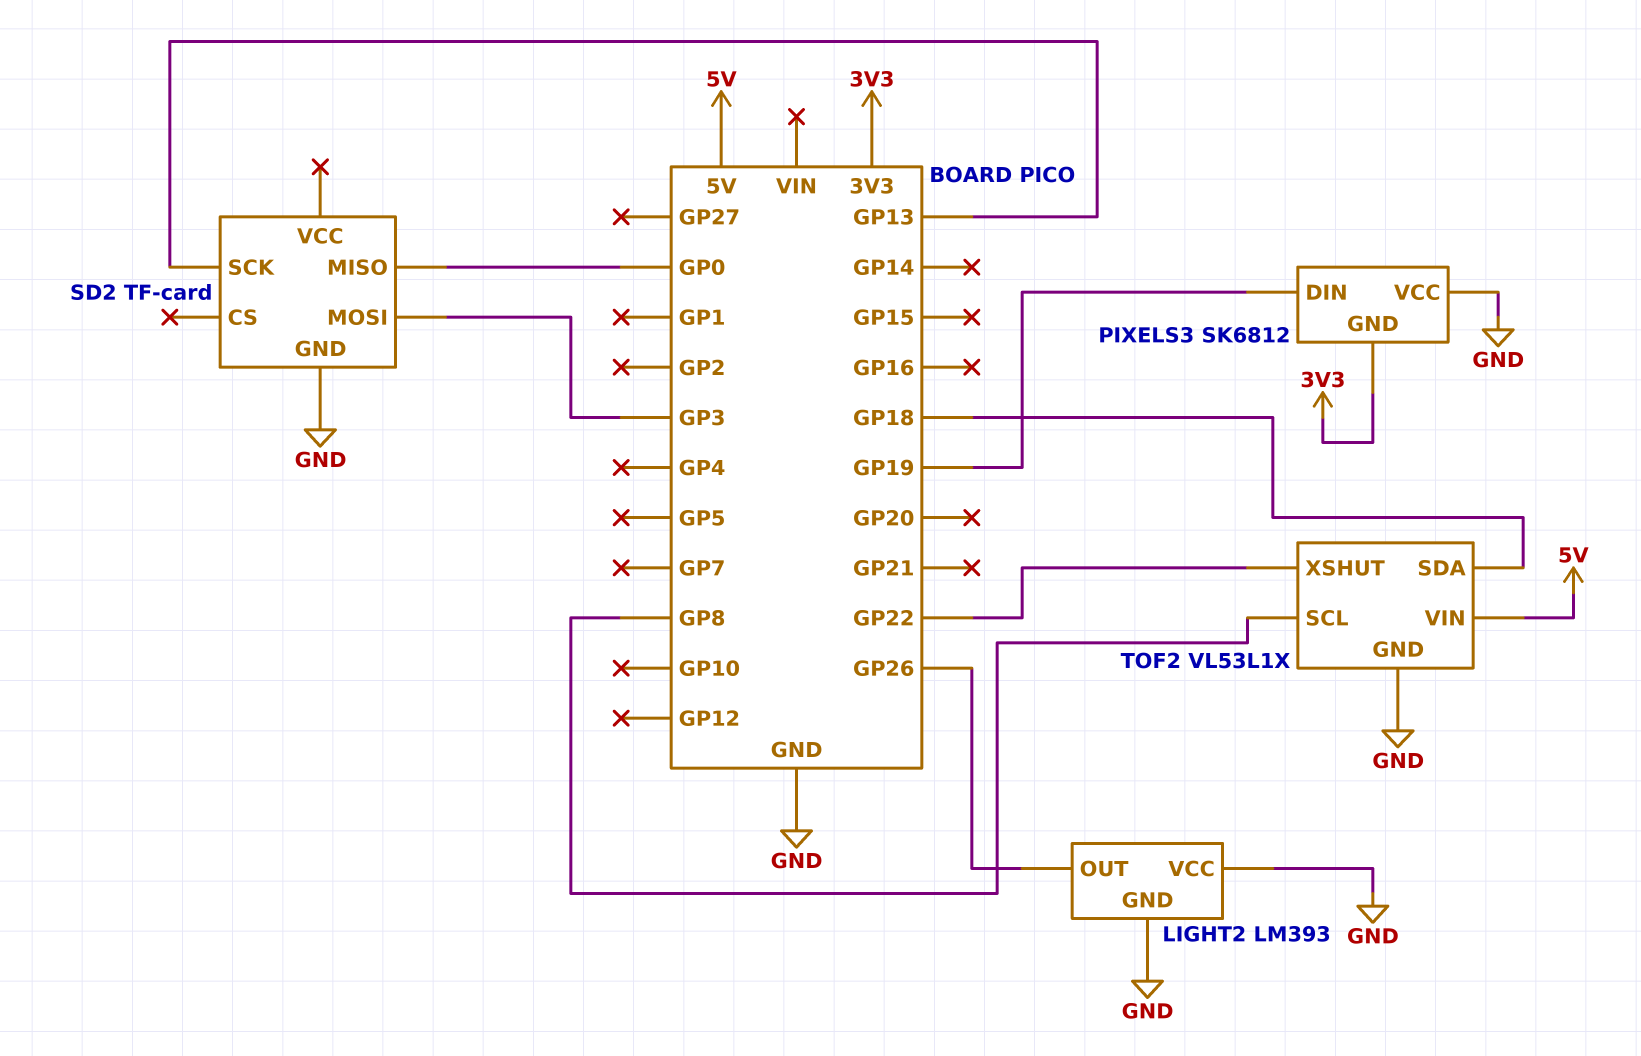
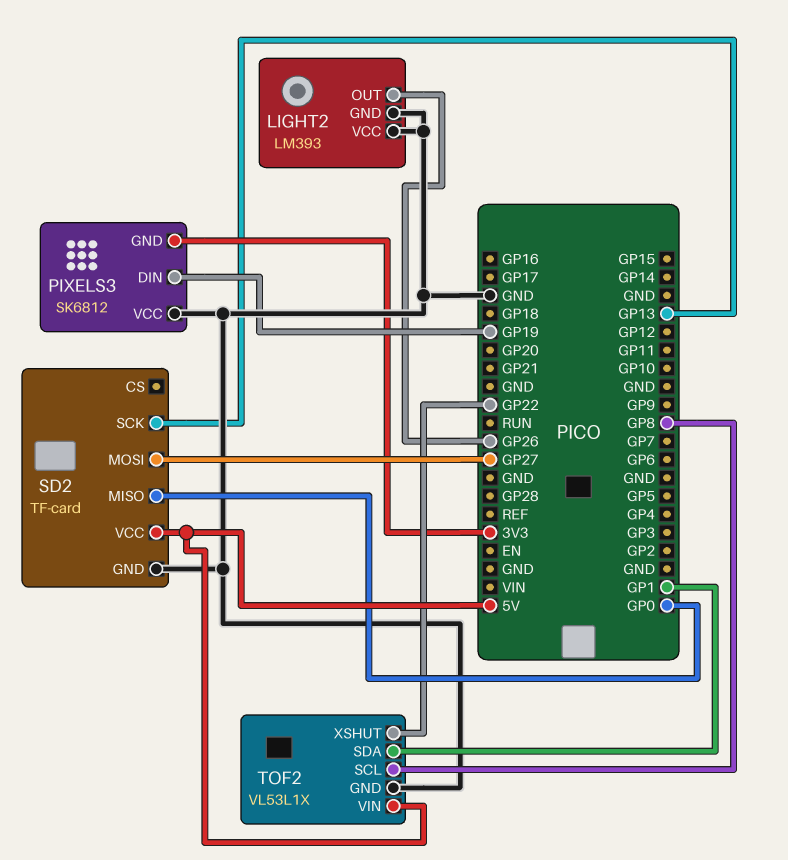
SD2 pin MOSI: GP3 -> GP27
SD2 pin VCC: none -> 5V
TOF2 pin SDA: GP18 -> GP1

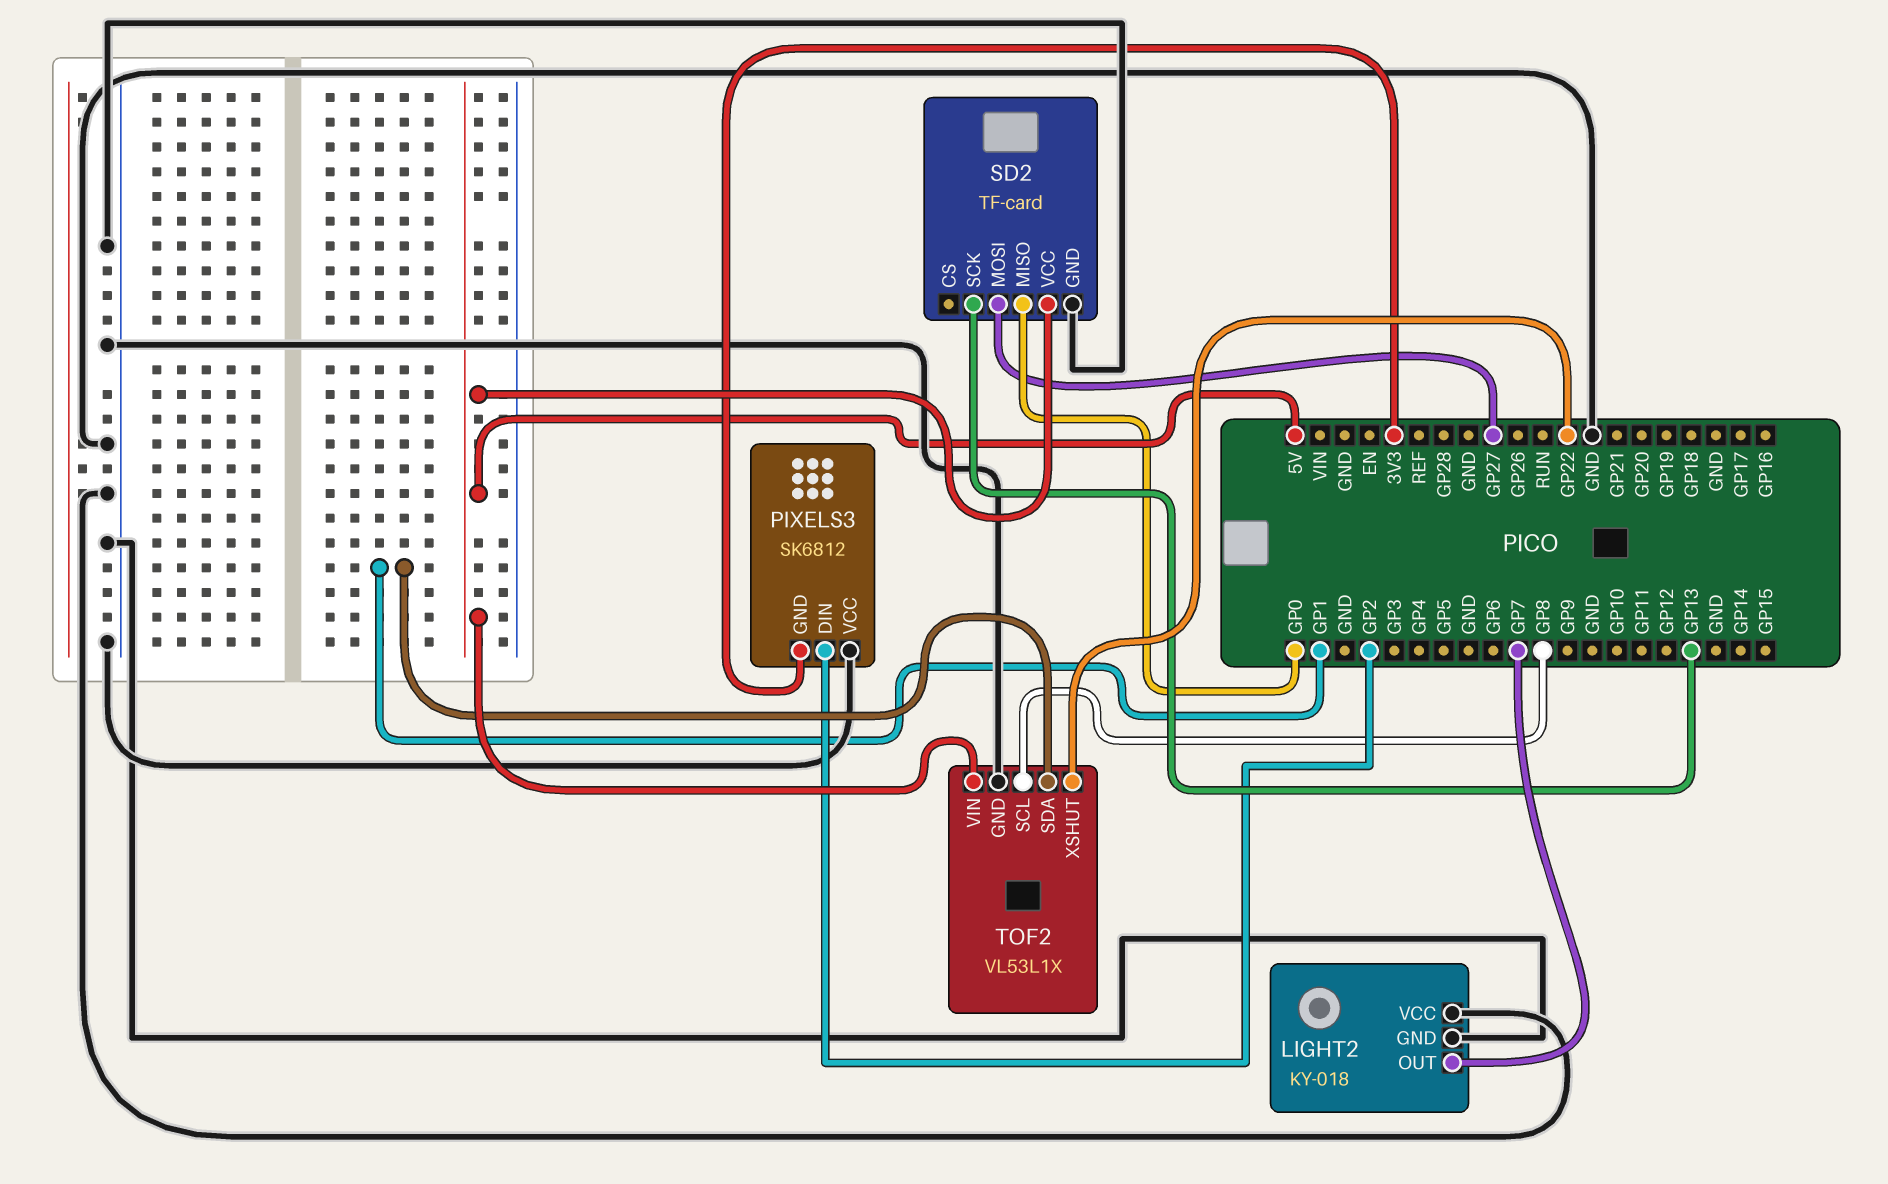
LIGHT2: LM393 -> KY-018
LIGHT2 pin OUT: GP26 -> GP7
PIXELS3 pin DIN: GP19 -> GP2

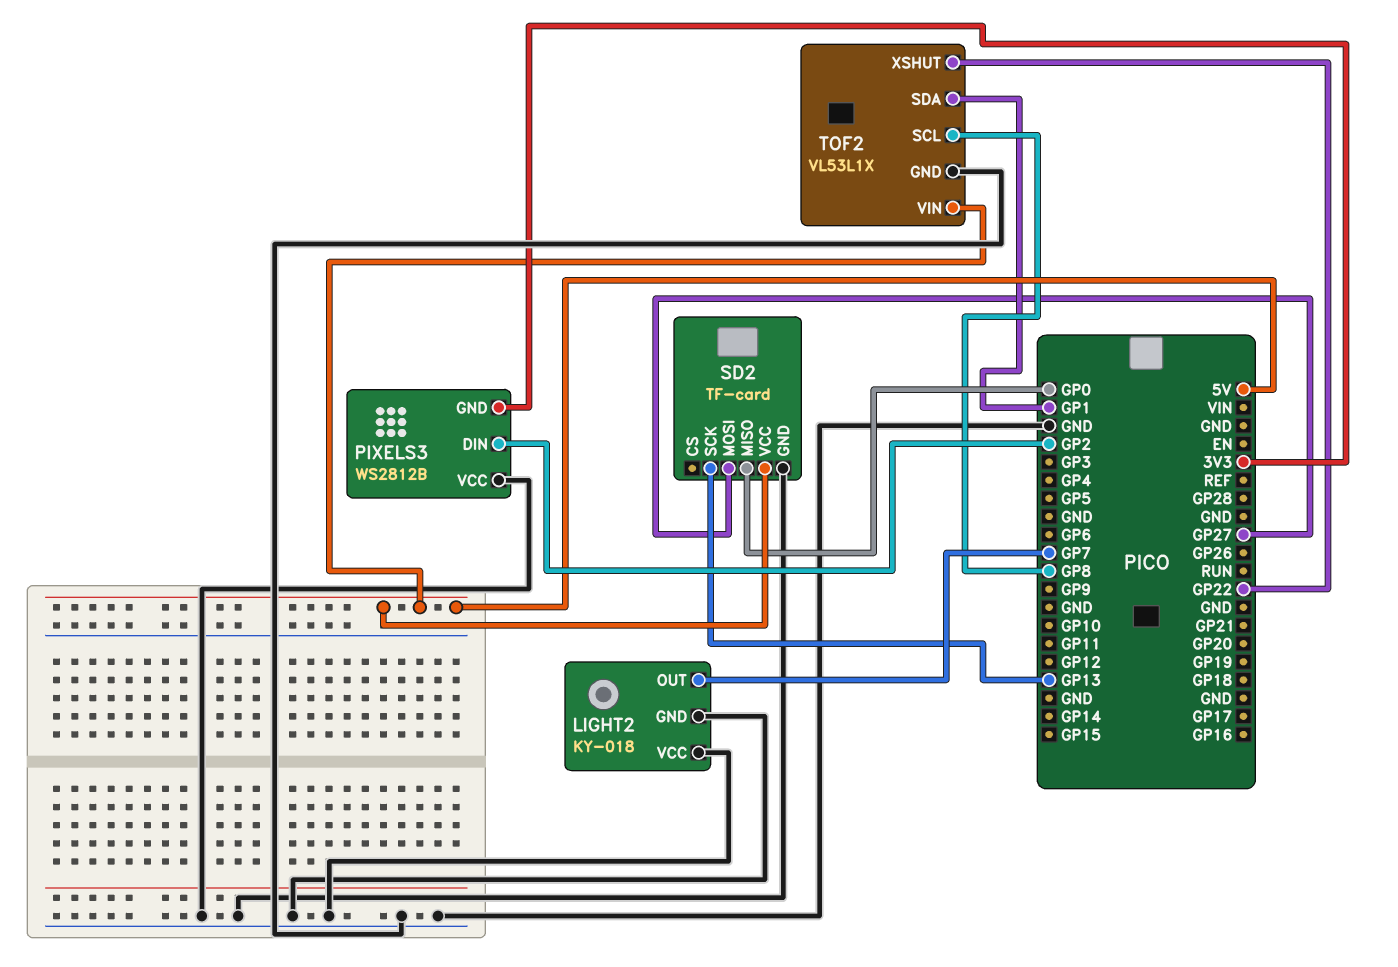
PIXELS3: SK6812 -> WS2812B

